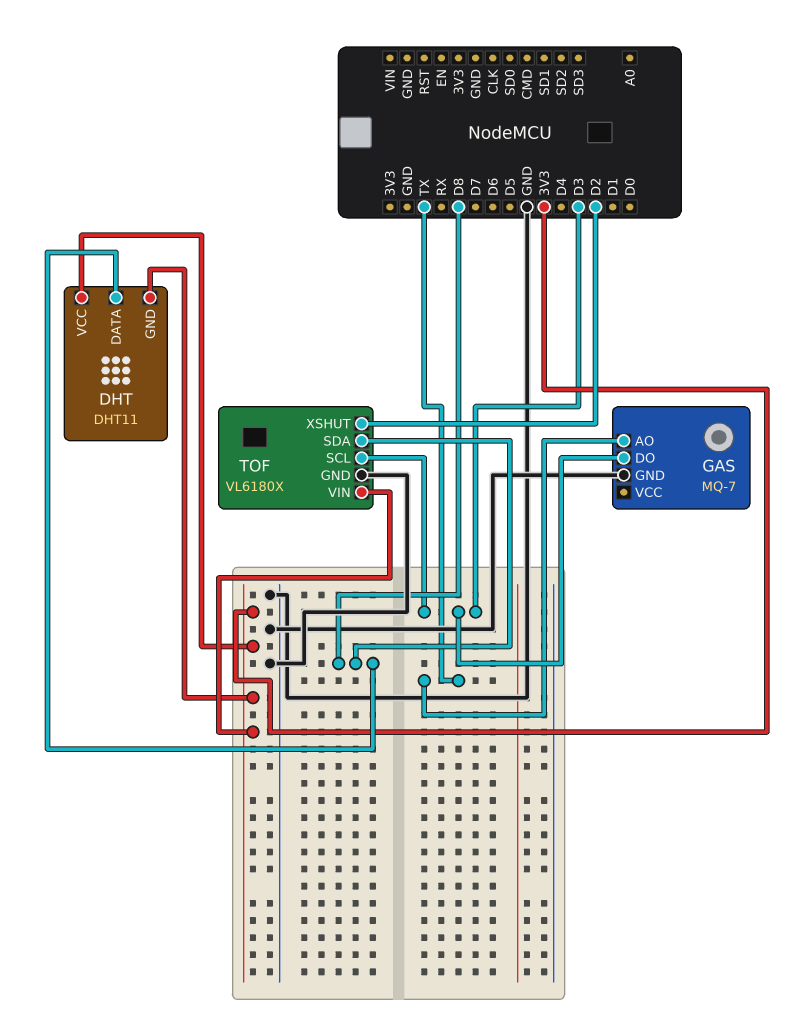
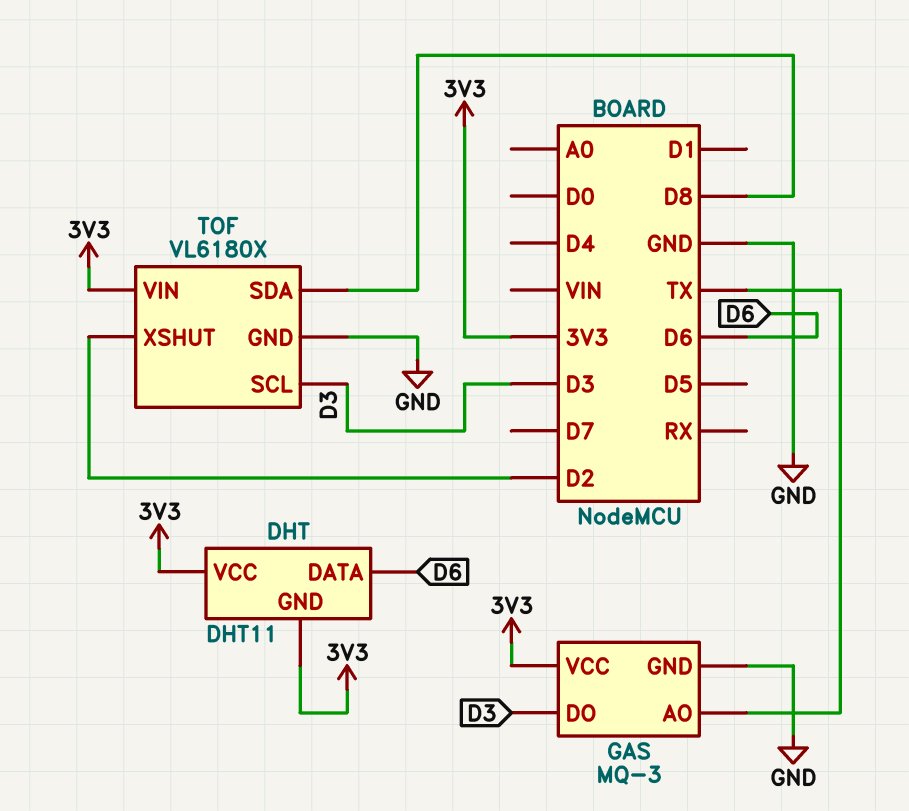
DHT pin DATA: D8 -> D6
GAS: MQ-7 -> MQ-3
GAS pin VCC: none -> 3V3

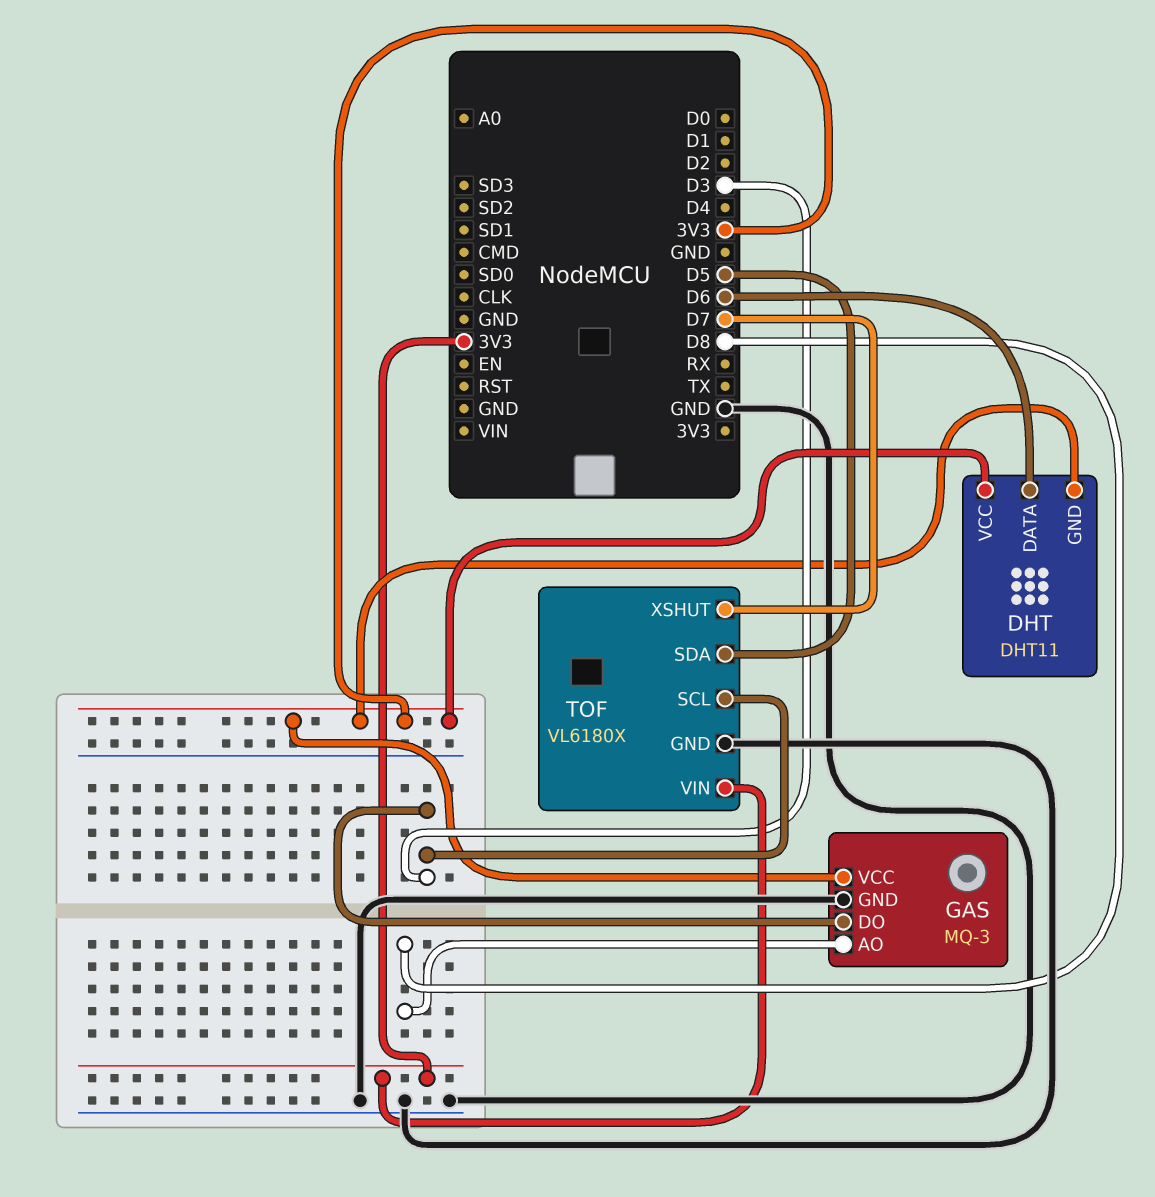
GAS pin AO: TX -> D8
TOF pin SDA: D8 -> D5
TOF pin XSHUT: D2 -> D7

